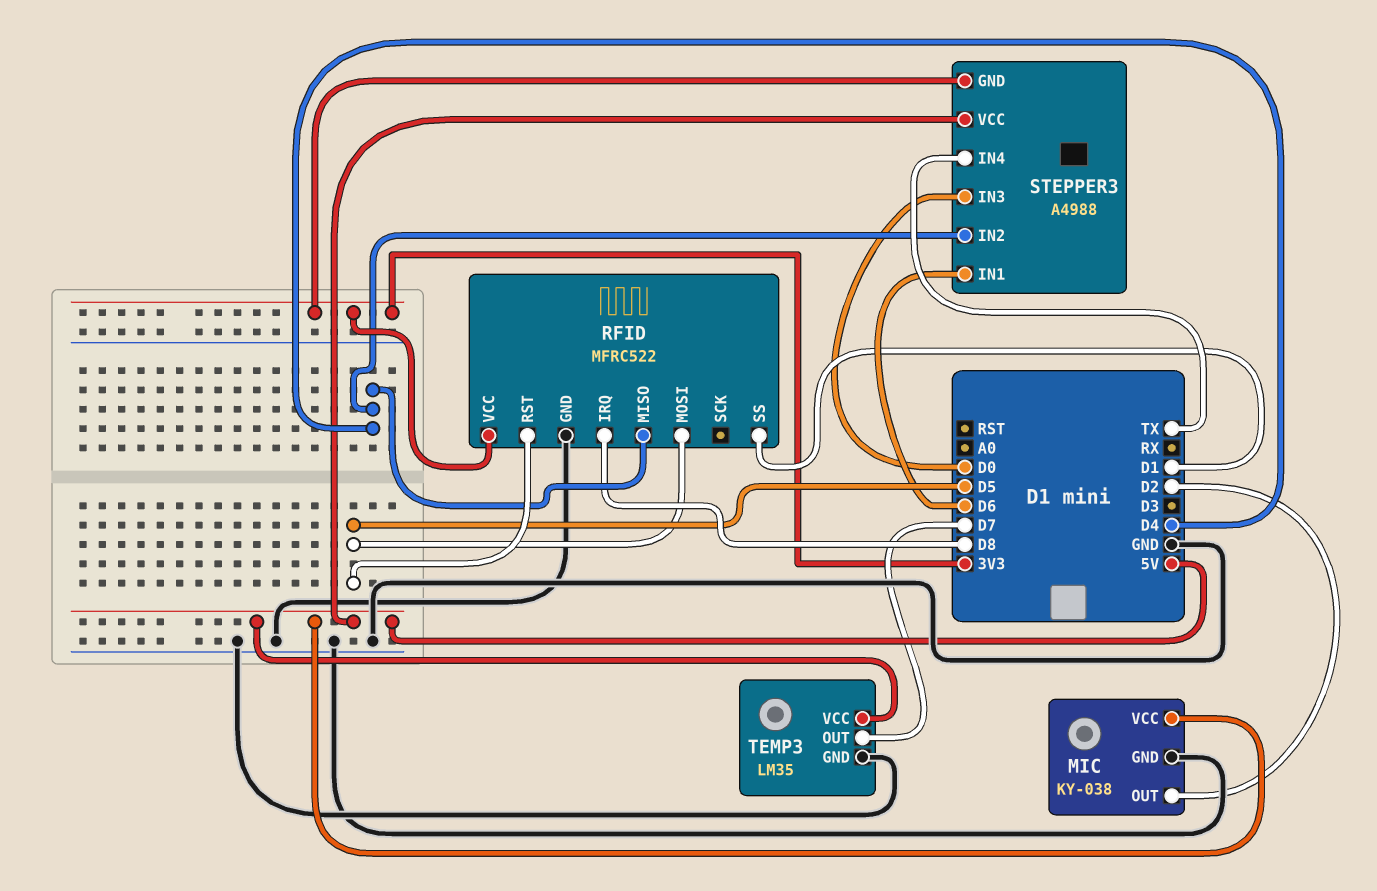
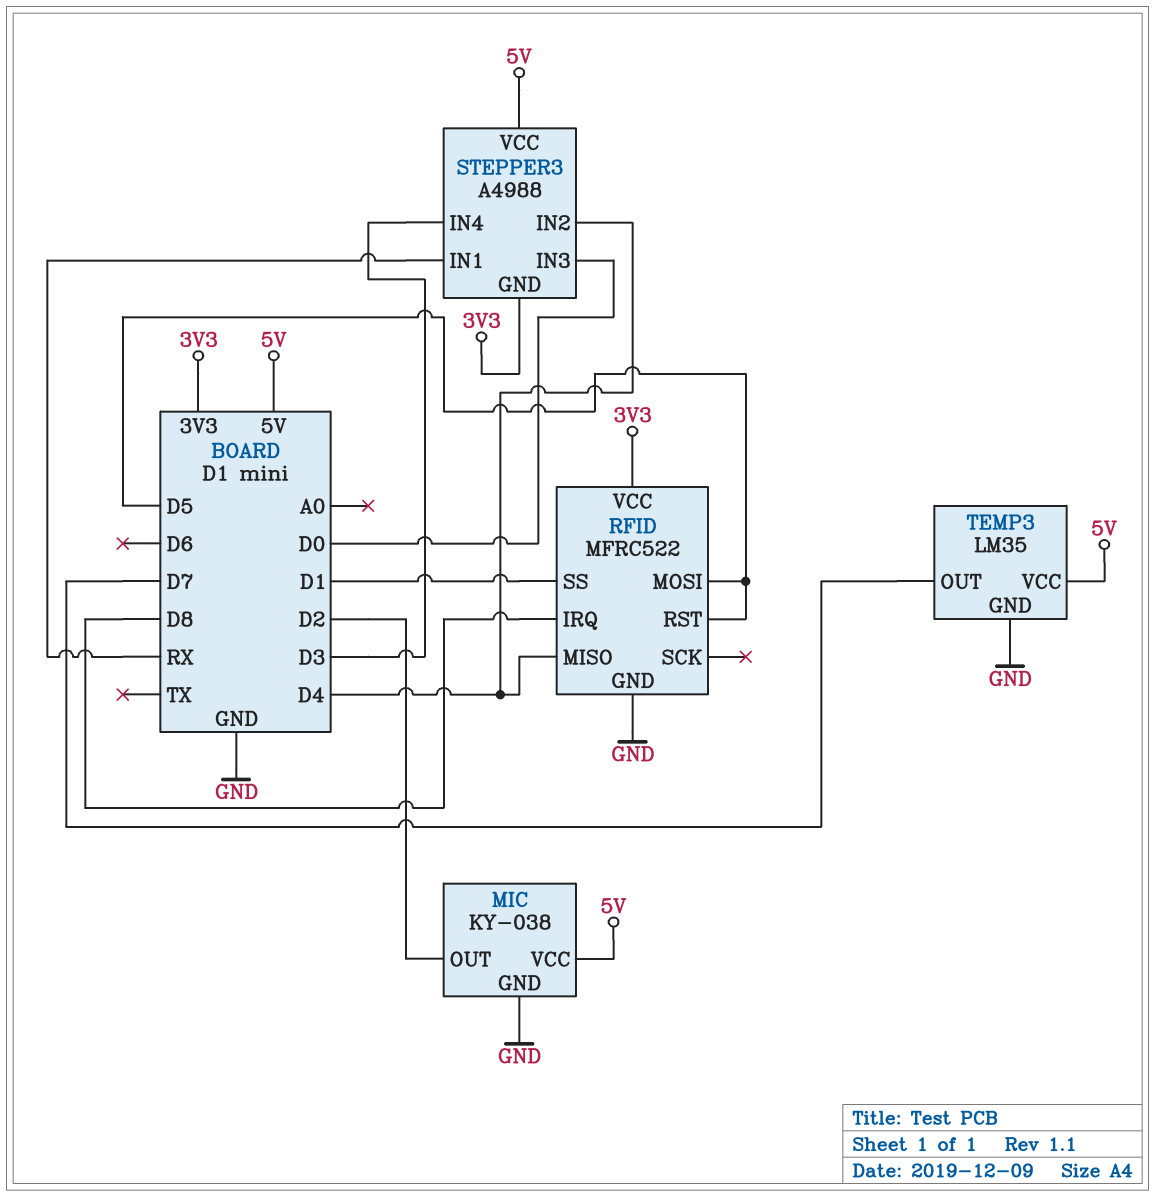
STEPPER3 pin IN1: D6 -> RX
STEPPER3 pin IN4: TX -> D3

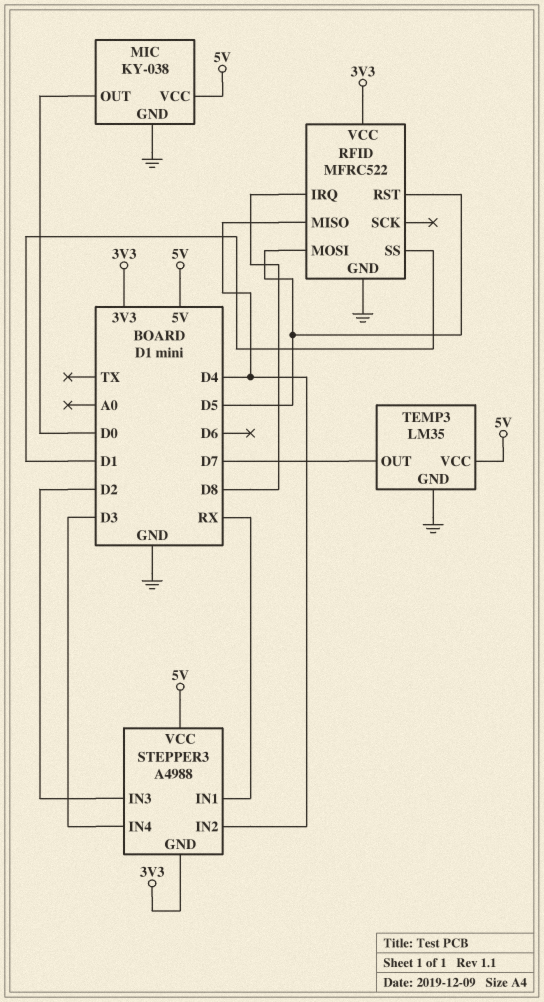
MIC pin OUT: D2 -> D0
STEPPER3 pin IN3: D0 -> D2

